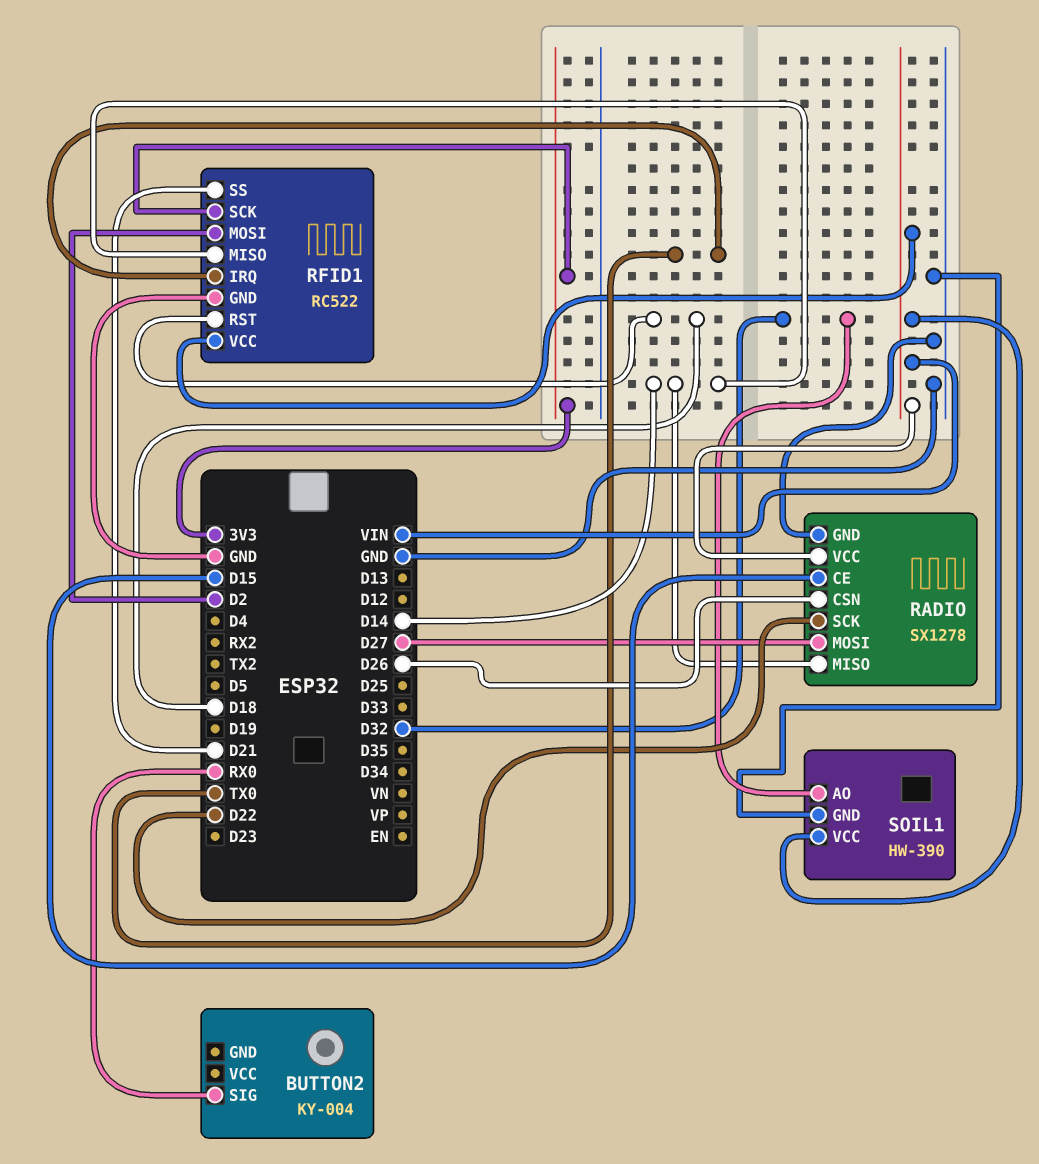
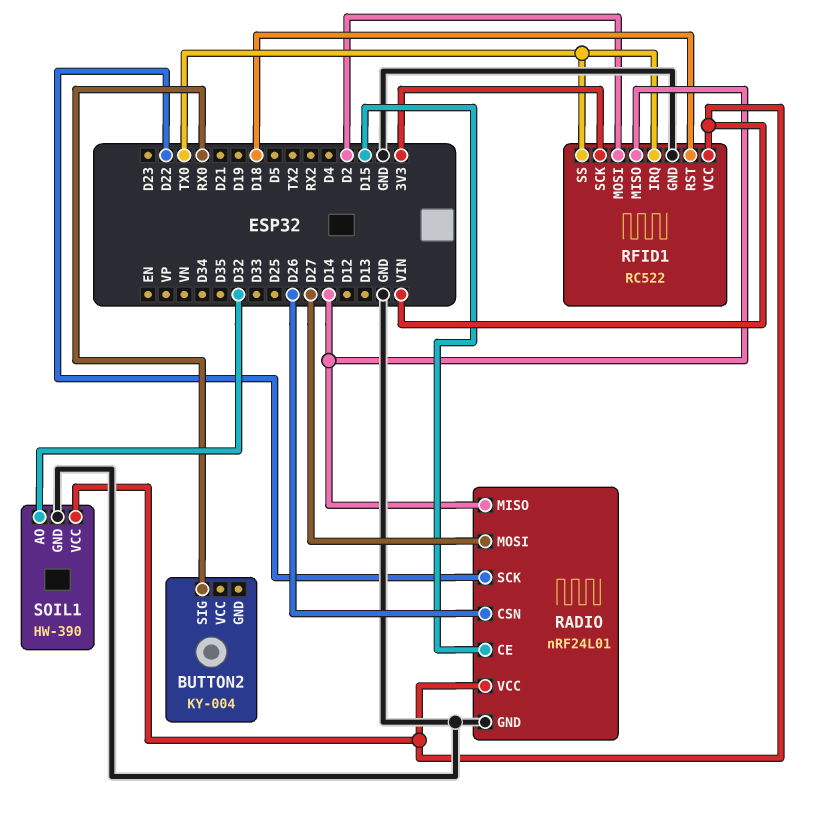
RADIO: SX1278 -> nRF24L01
RFID1 pin SS: D21 -> TX0

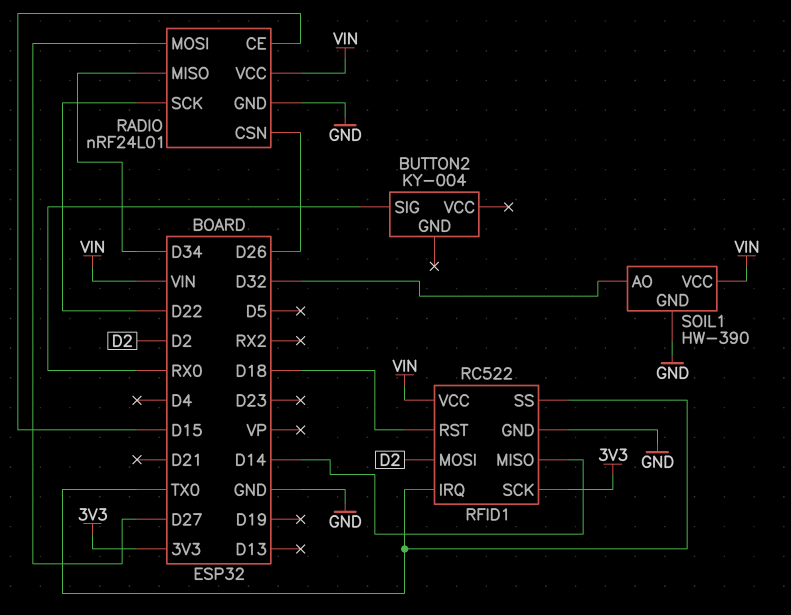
RADIO pin MISO: D14 -> D34

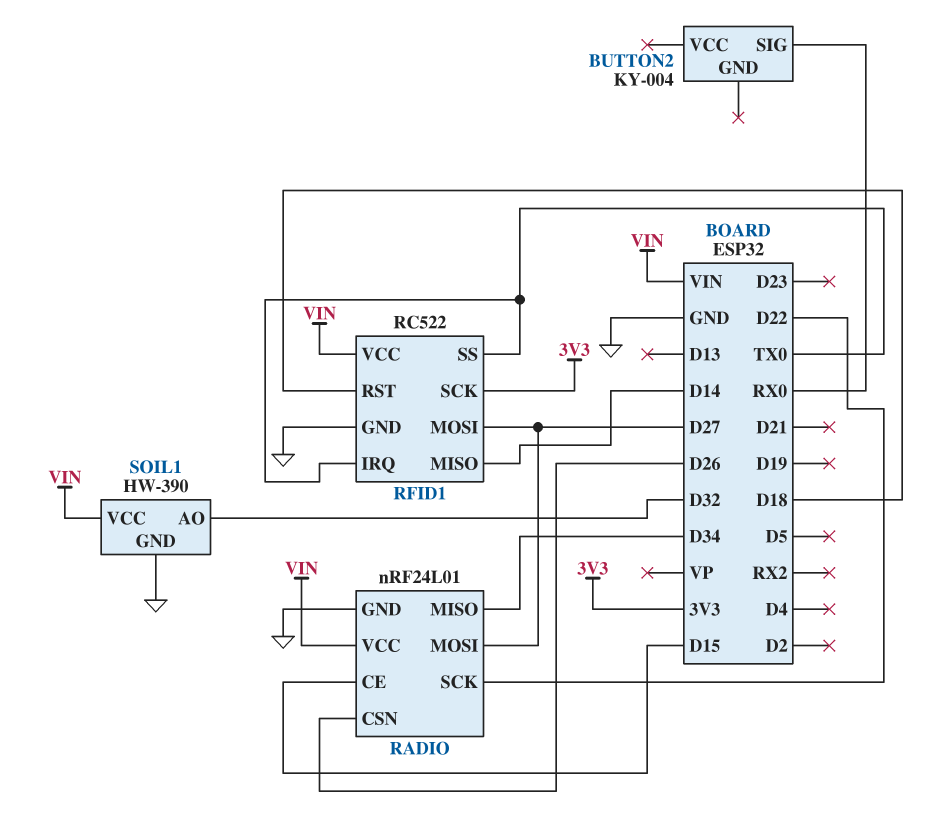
RFID1 pin MOSI: D2 -> D27

